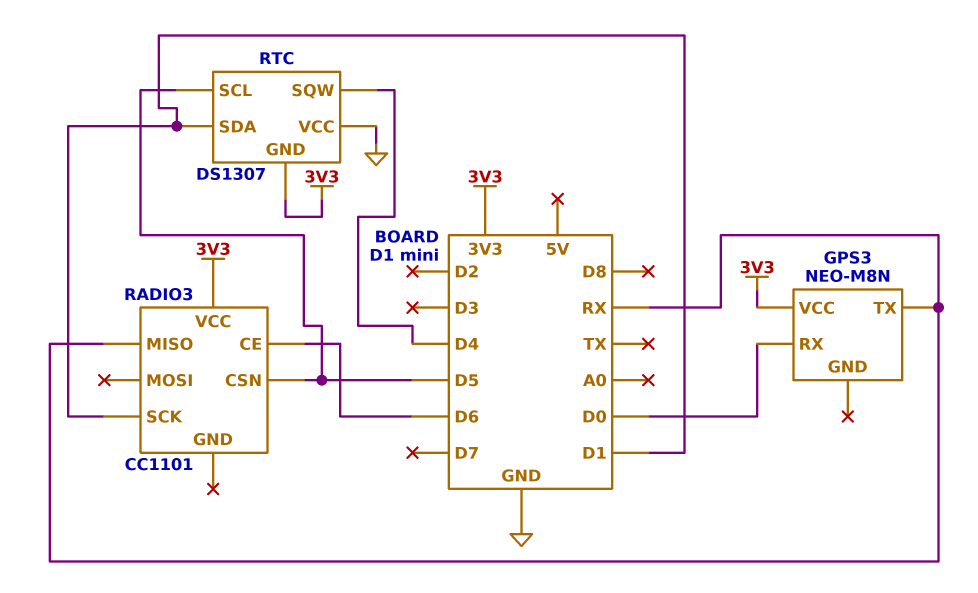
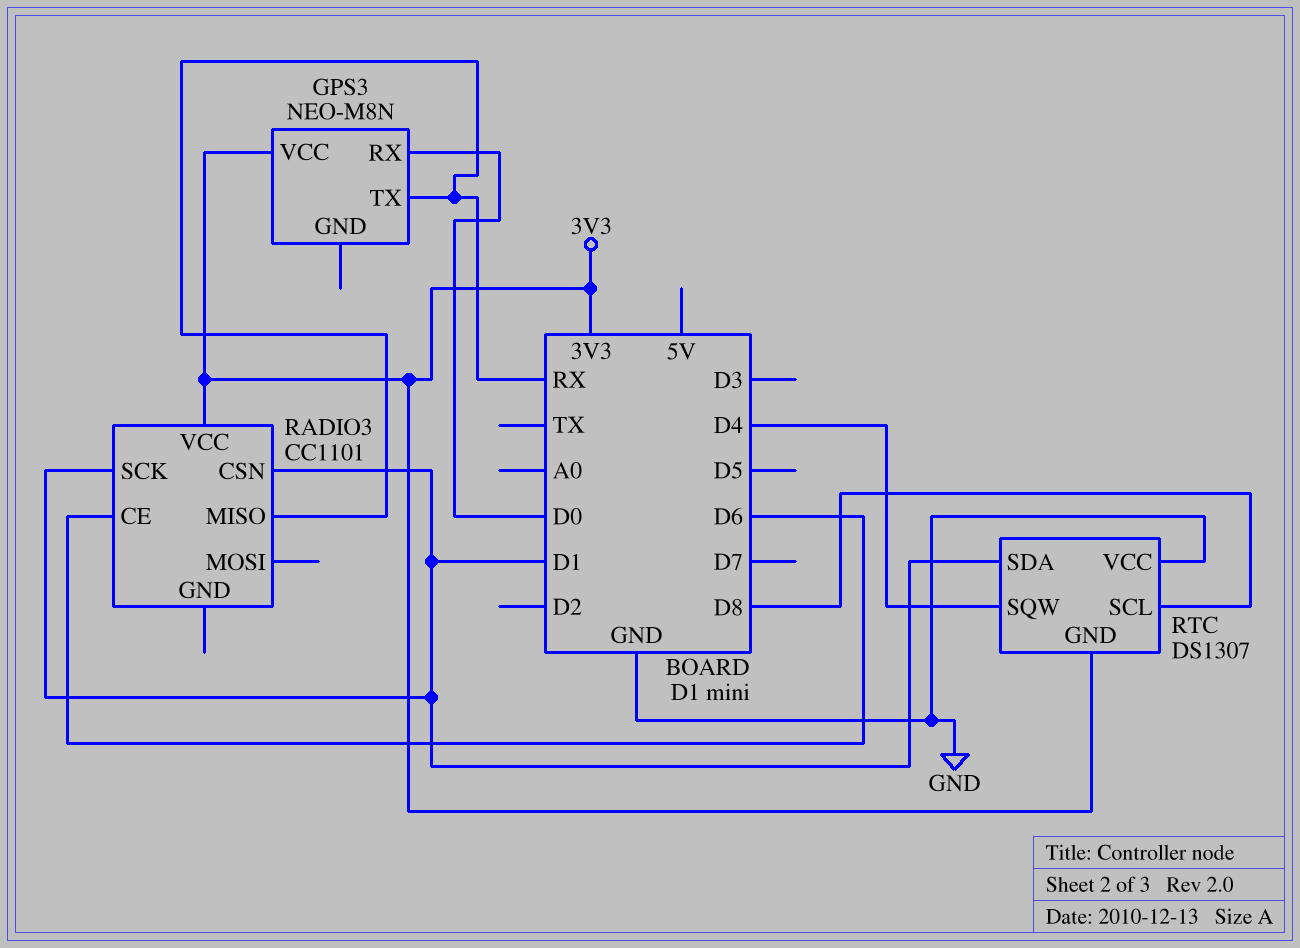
RADIO3 pin CSN: D5 -> D1
RTC pin SCL: D5 -> D8

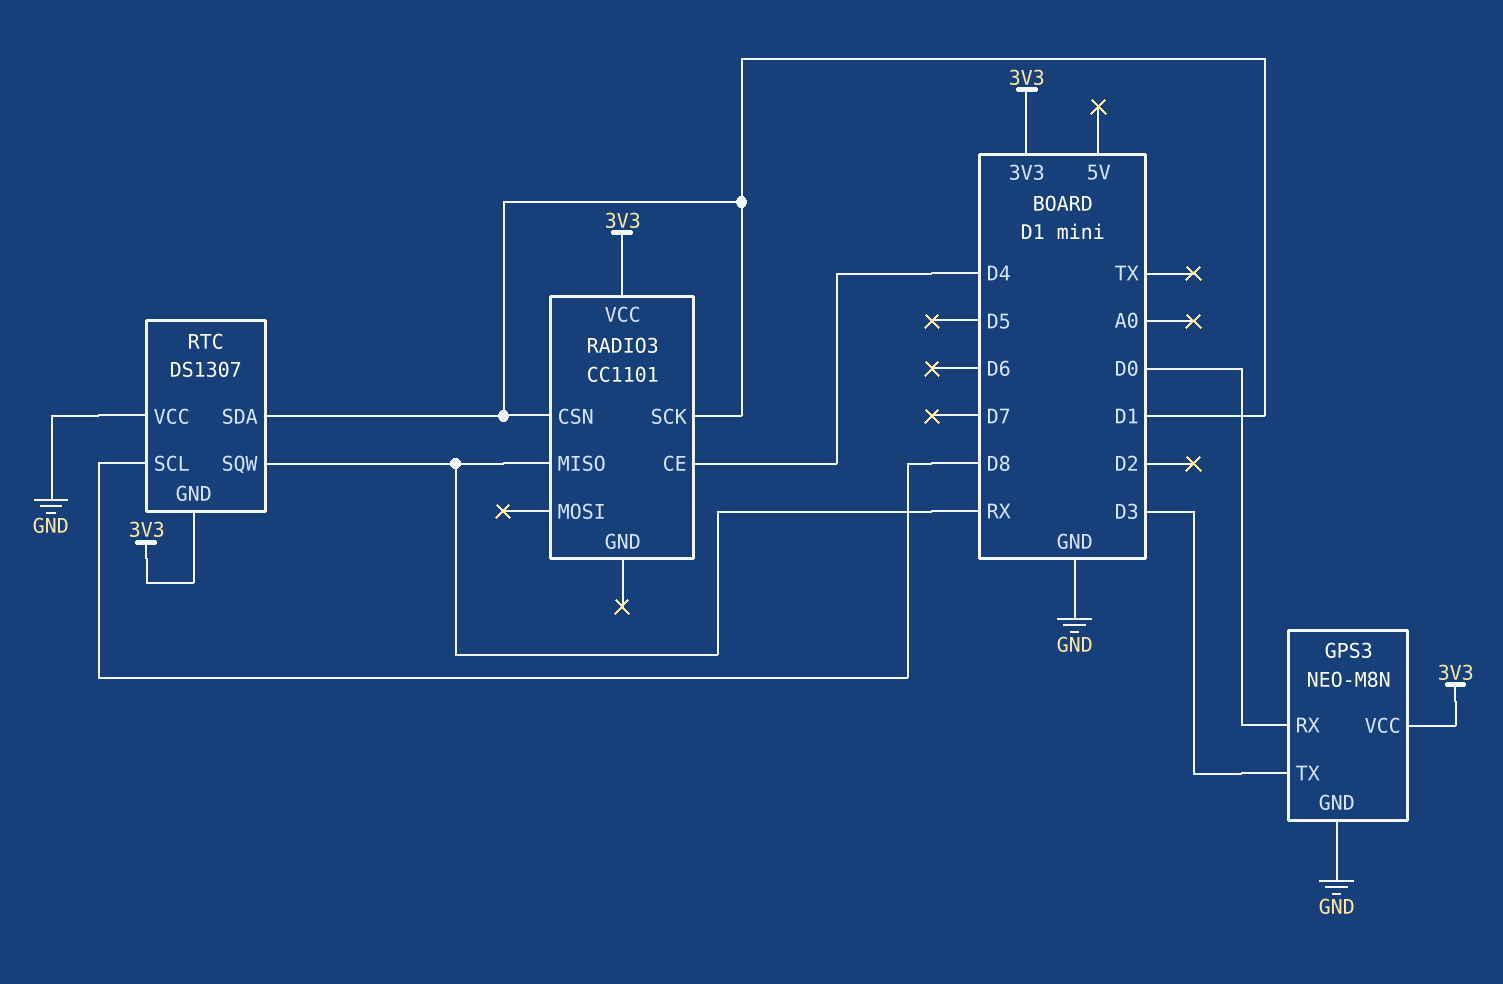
GPS3 pin GND: none -> GND
GPS3 pin TX: RX -> D3
RADIO3 pin CE: D6 -> D4
RTC pin SQW: D4 -> RX

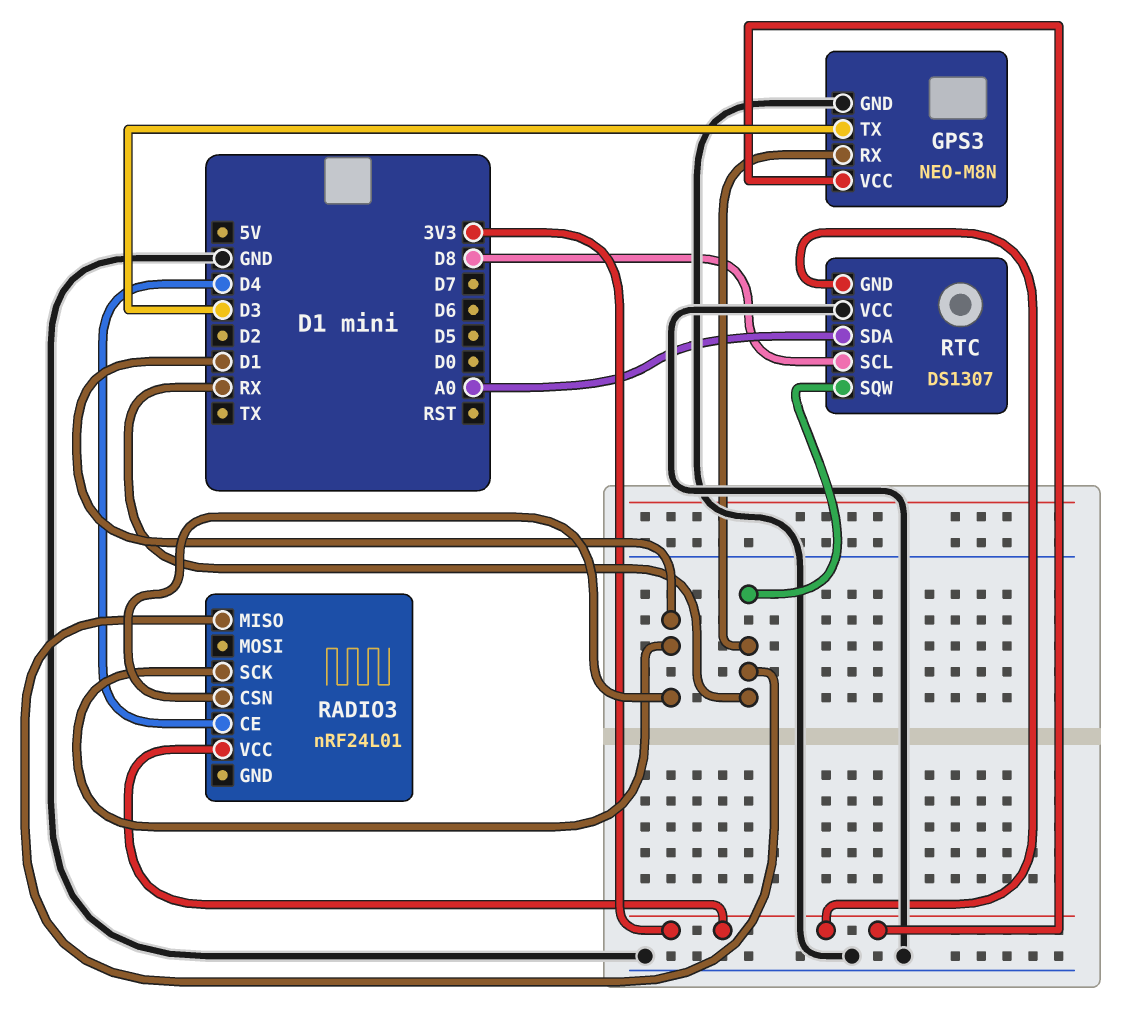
GPS3 pin RX: D0 -> RX
RADIO3: CC1101 -> nRF24L01
RTC pin SDA: D1 -> A0

